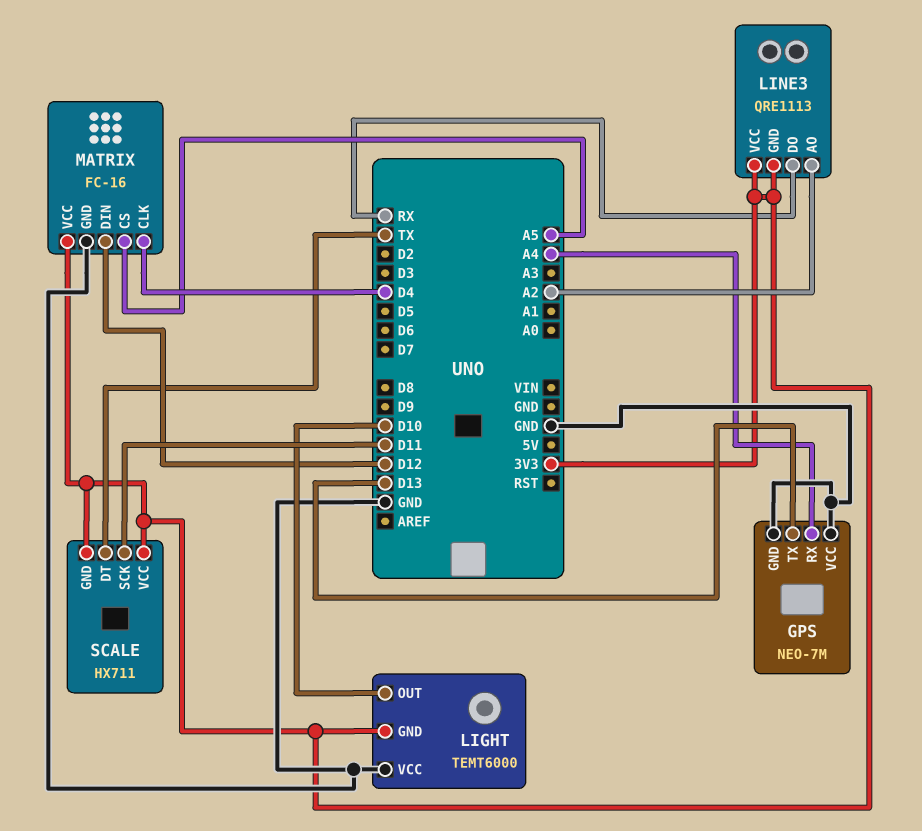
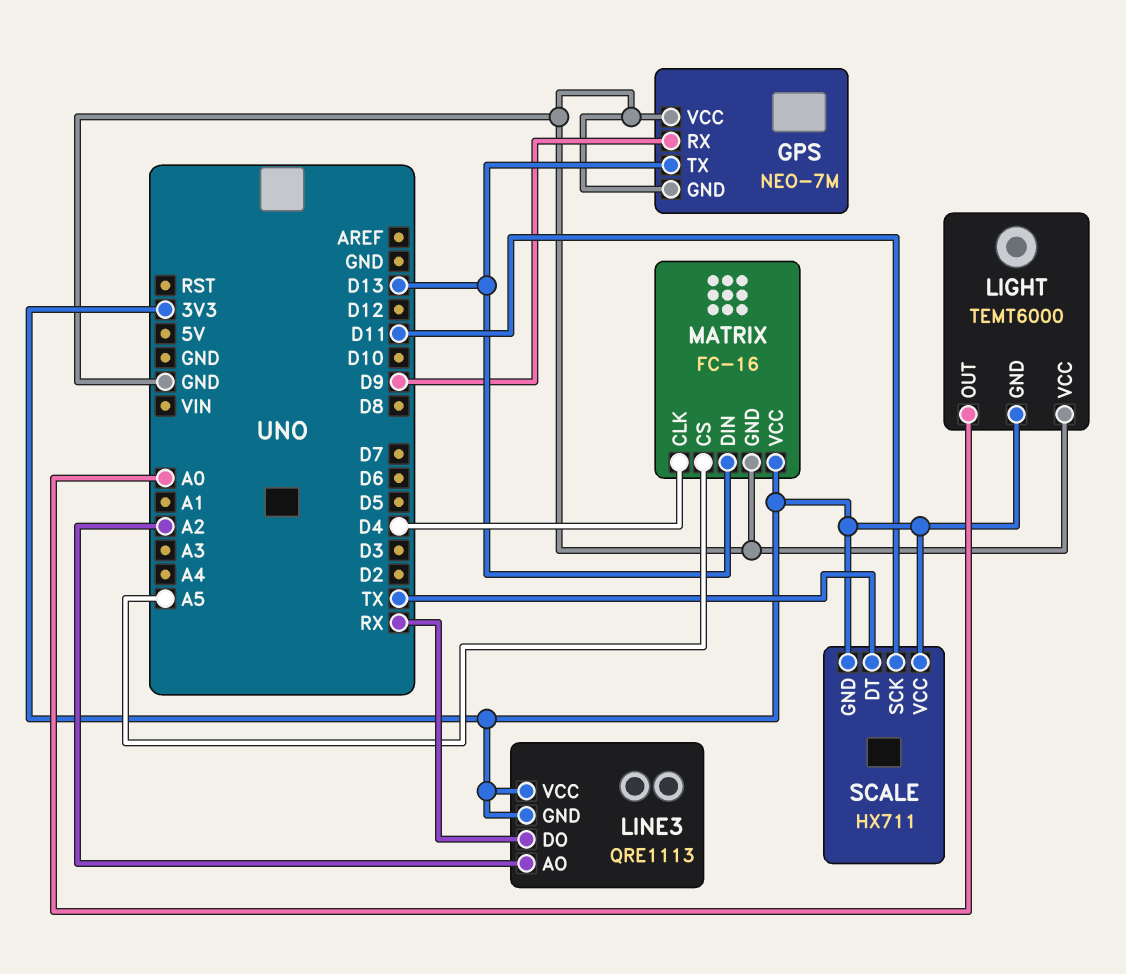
GPS pin RX: A4 -> D9
LIGHT pin OUT: D10 -> A0
MATRIX pin DIN: D12 -> D13

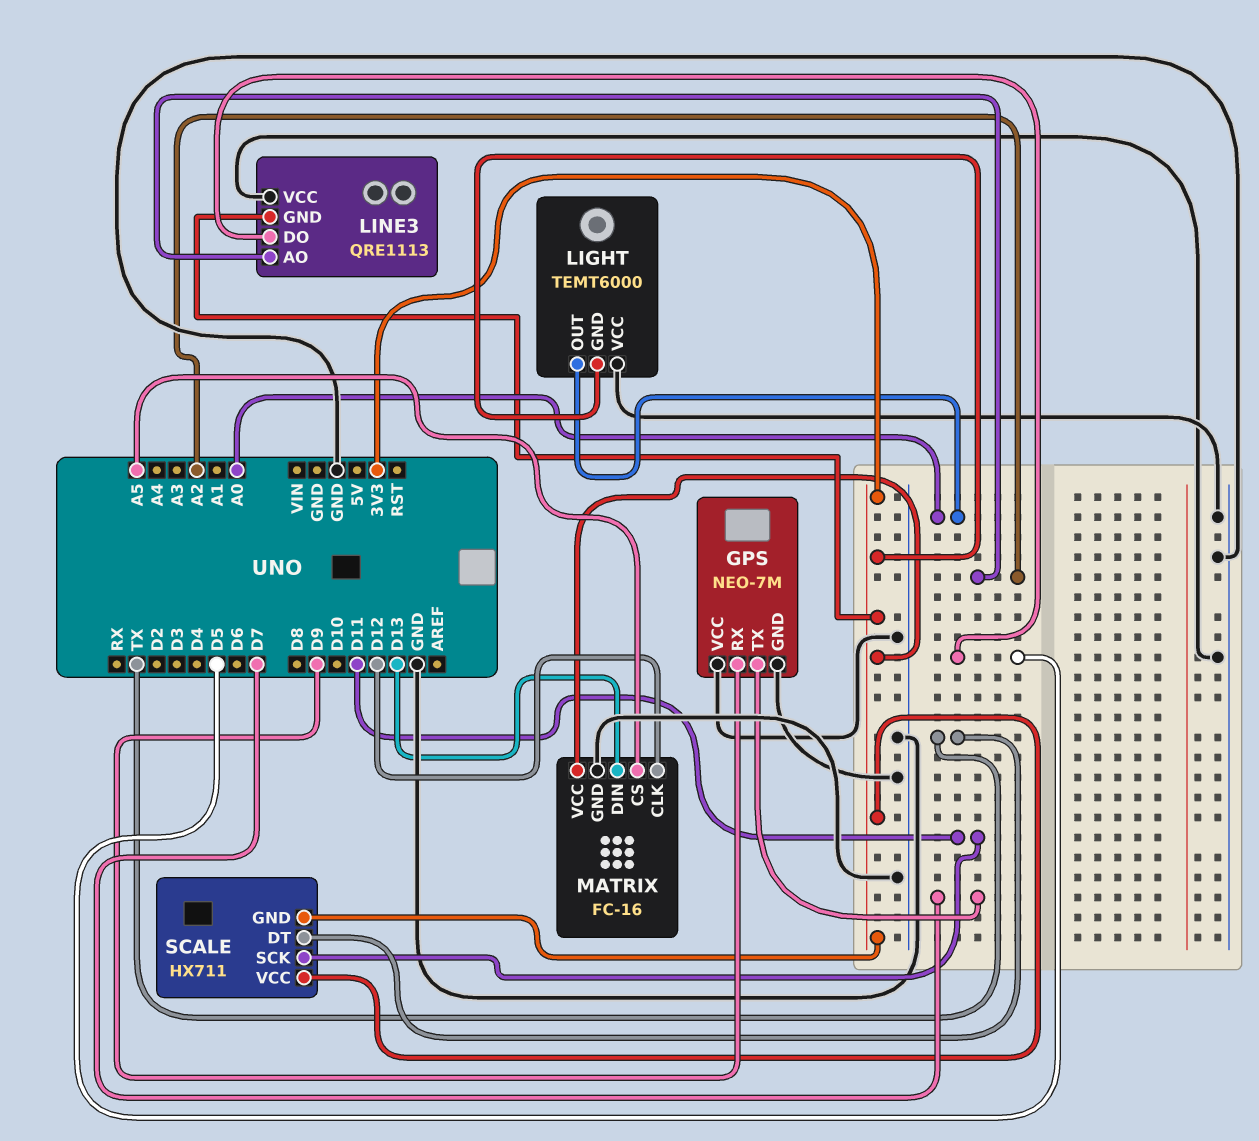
GPS pin TX: D13 -> D7
LINE3 pin DO: RX -> D5
LINE3 pin VCC: 3V3 -> GND
MATRIX pin CLK: D4 -> D12

